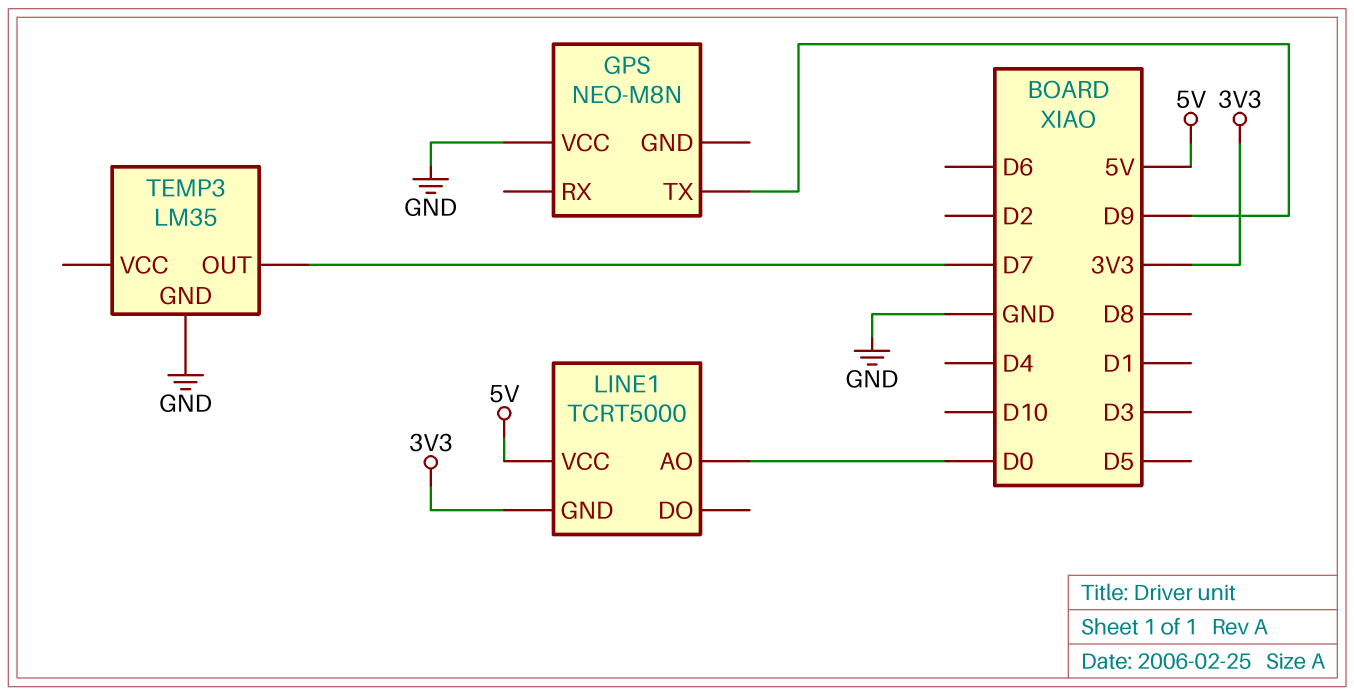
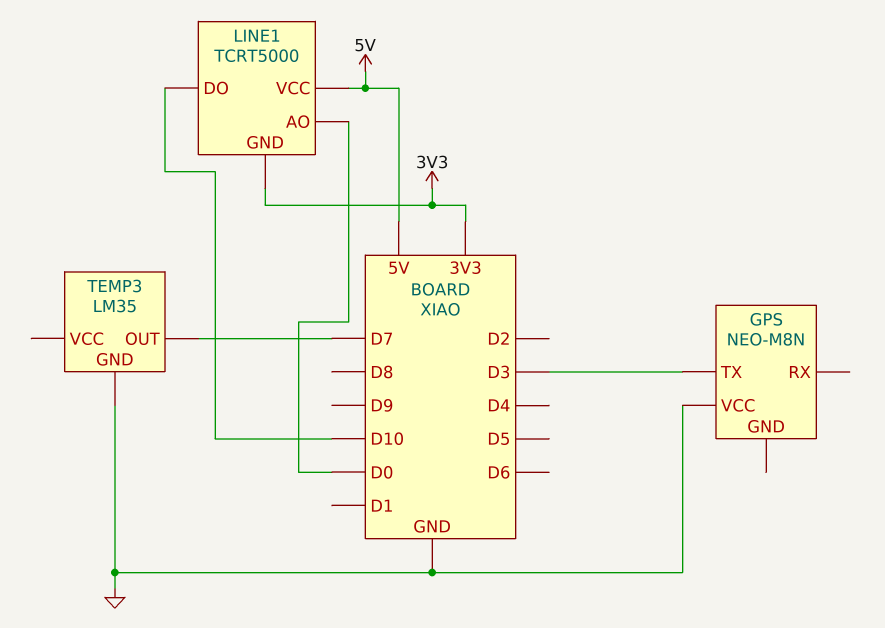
GPS pin TX: D9 -> D3
LINE1 pin DO: none -> D10

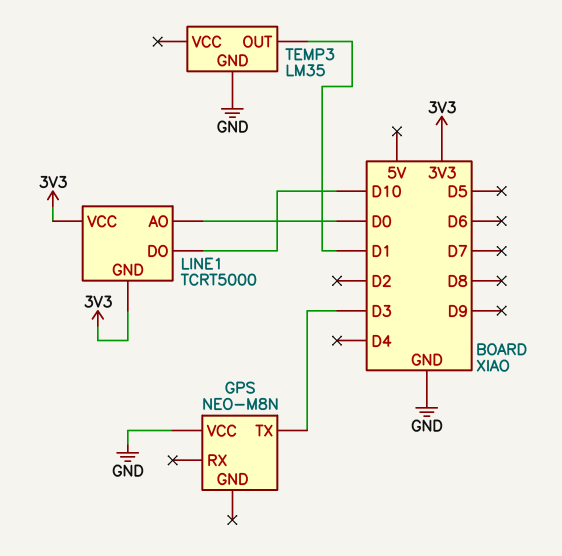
LINE1 pin VCC: 5V -> 3V3
TEMP3 pin OUT: D7 -> D1

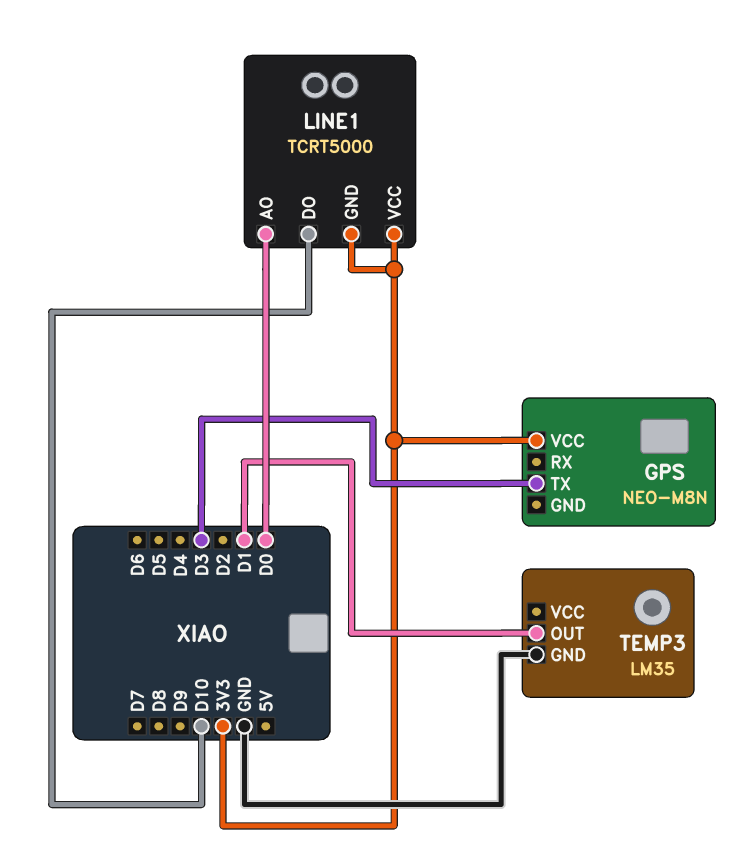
GPS pin VCC: GND -> 3V3

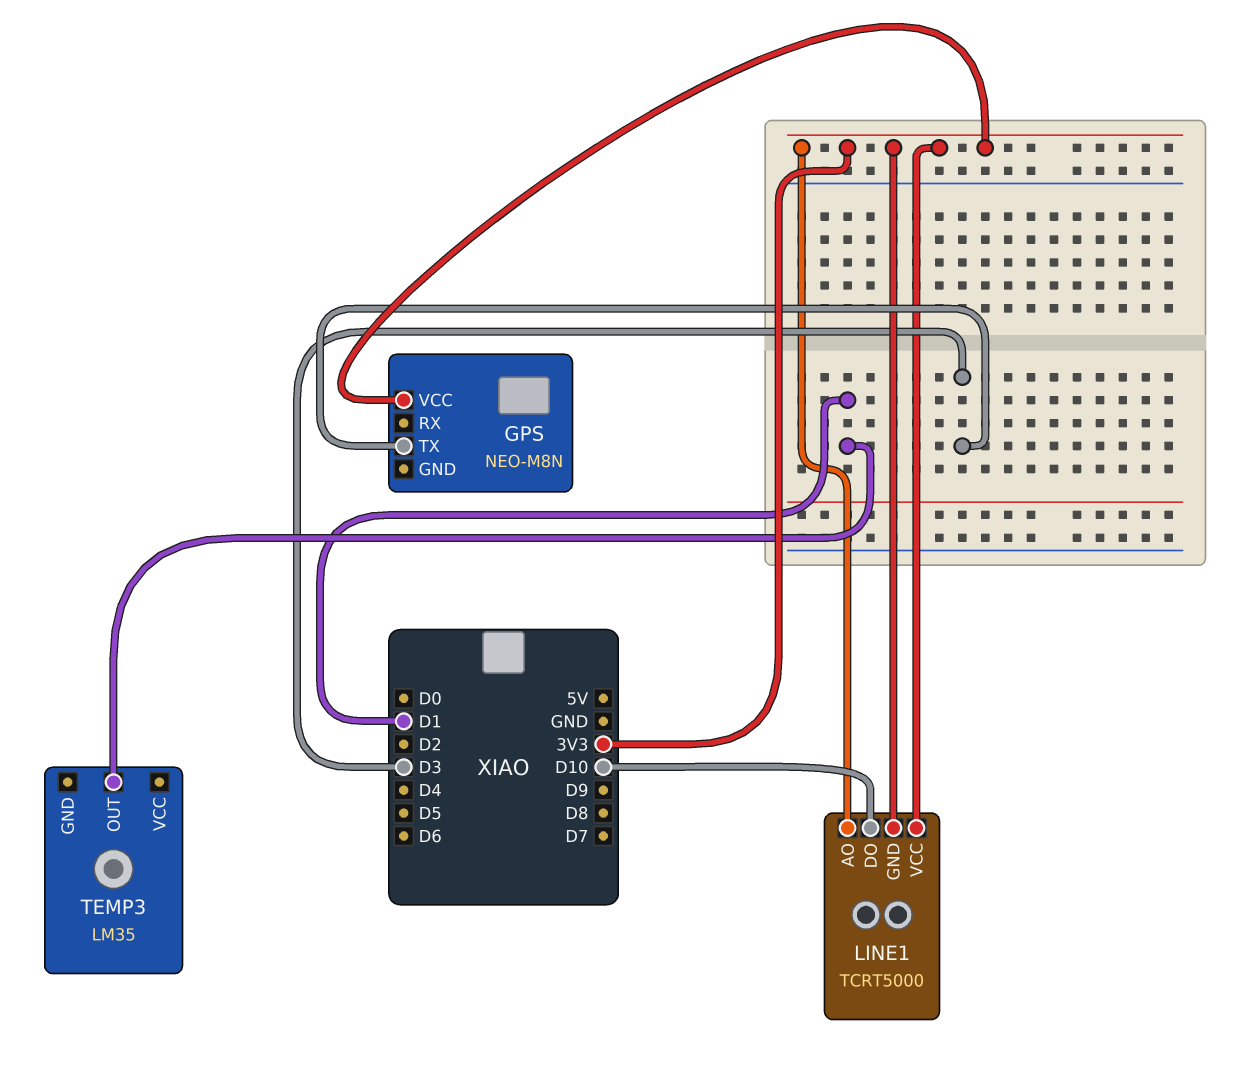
LINE1 pin AO: D0 -> 3V3
TEMP3 pin GND: GND -> none

